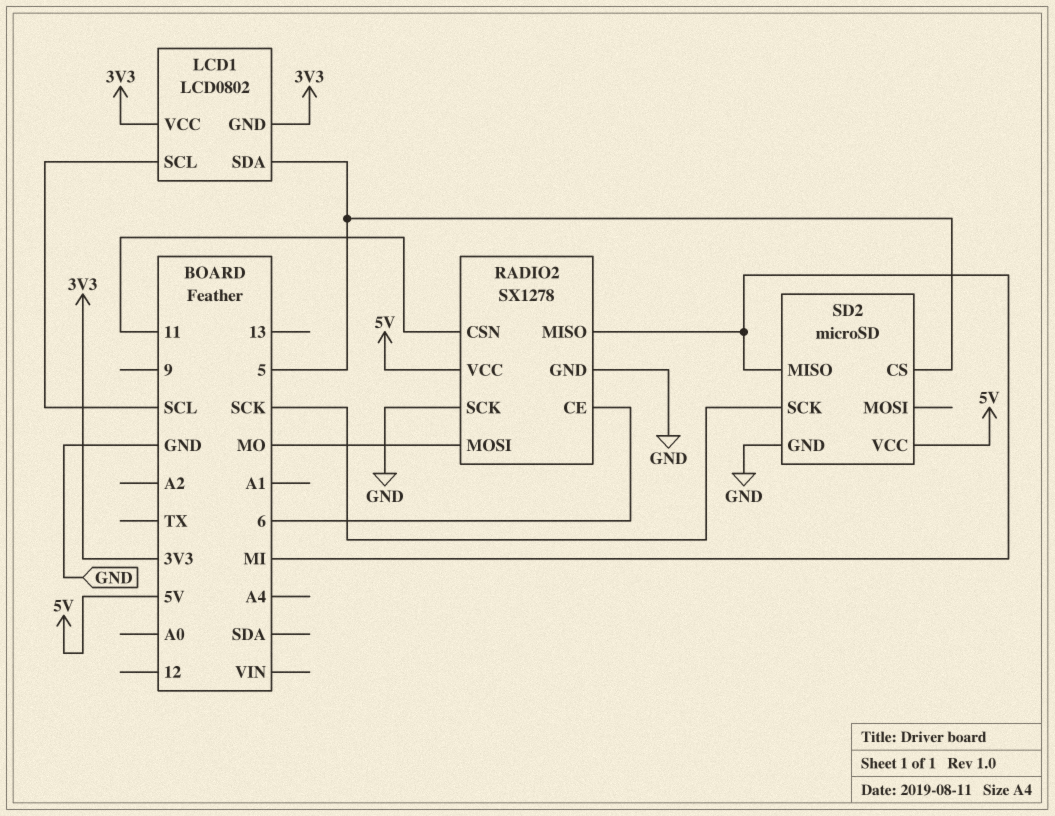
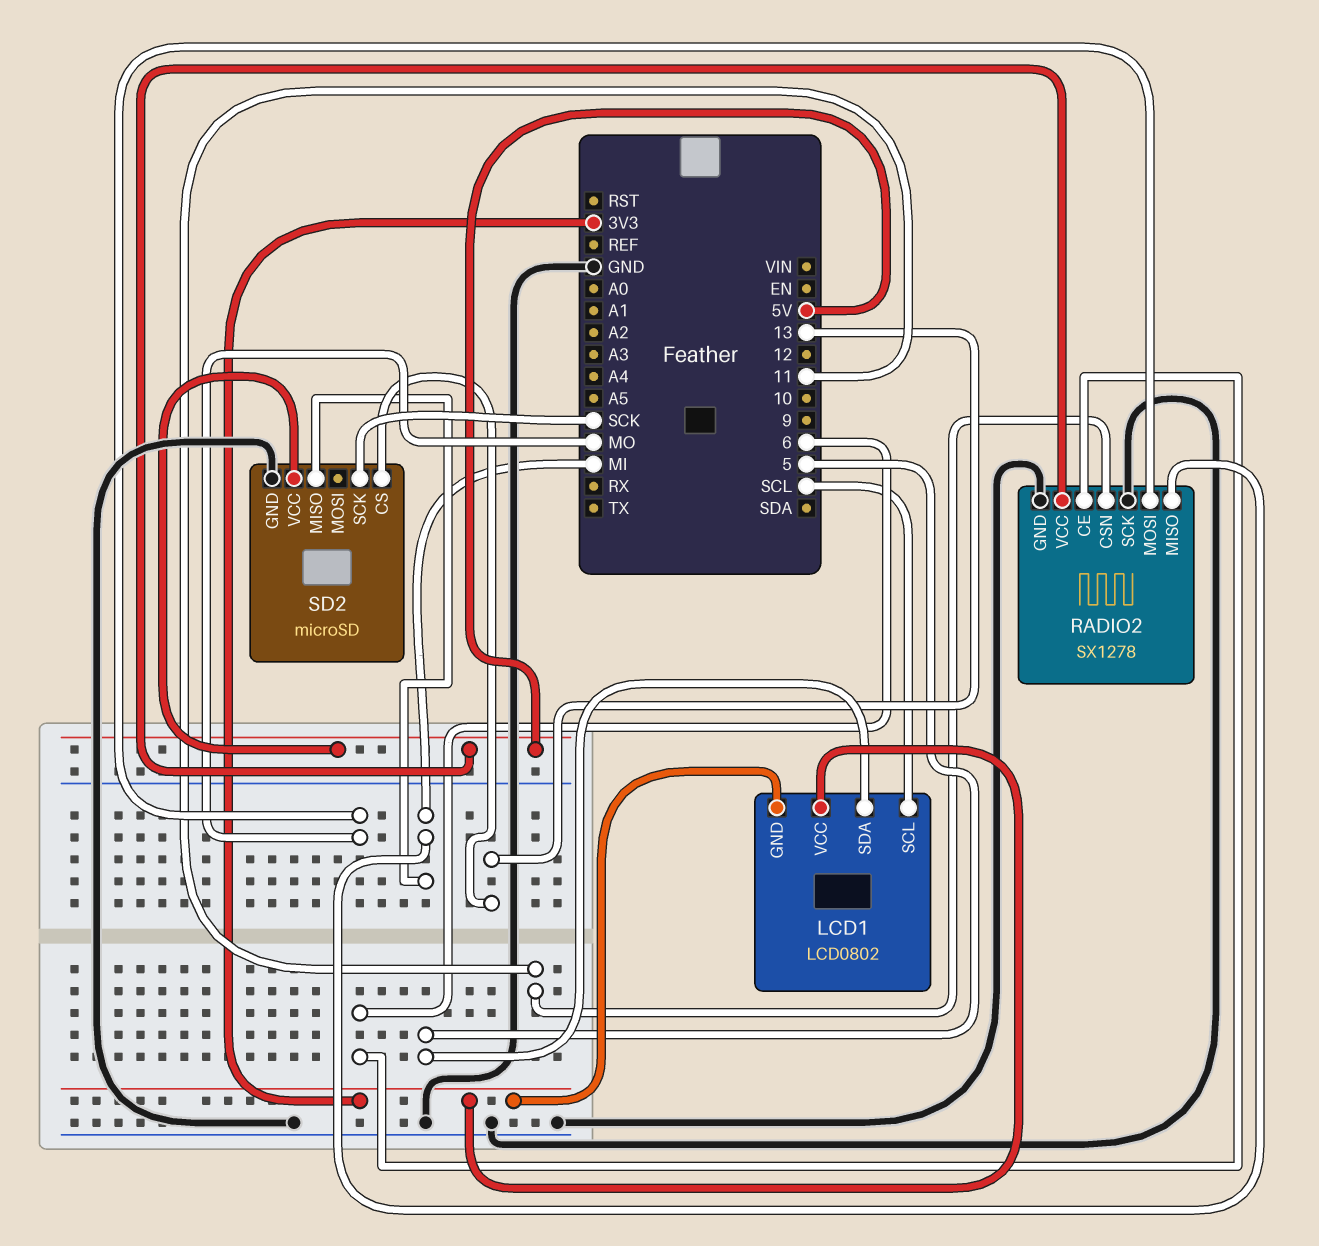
SD2 pin CS: 5 -> 13

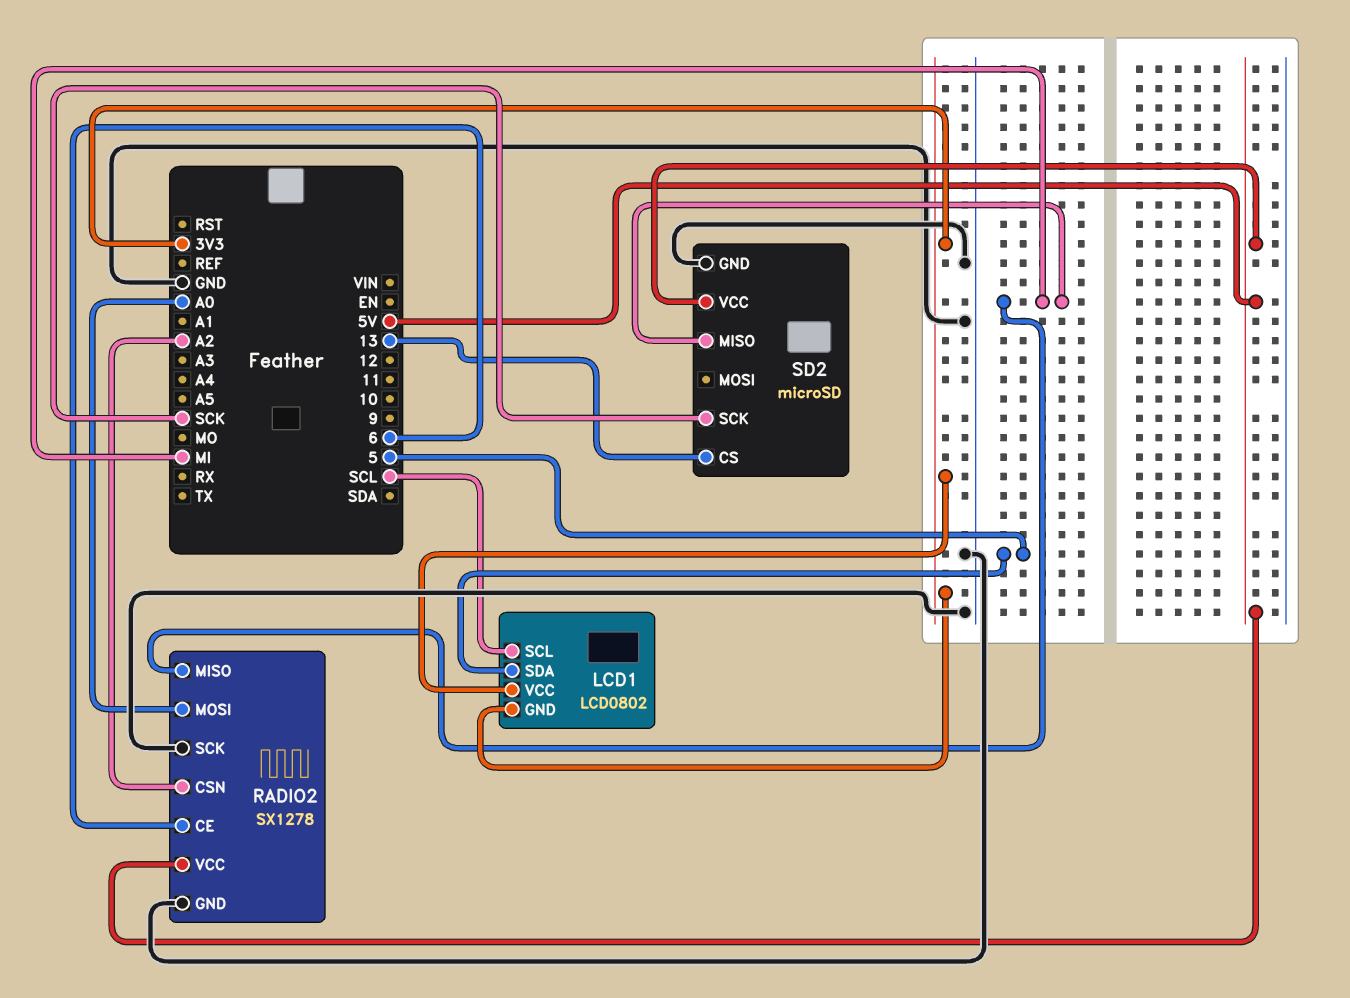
RADIO2 pin CSN: 11 -> A2
RADIO2 pin MOSI: MO -> A0

